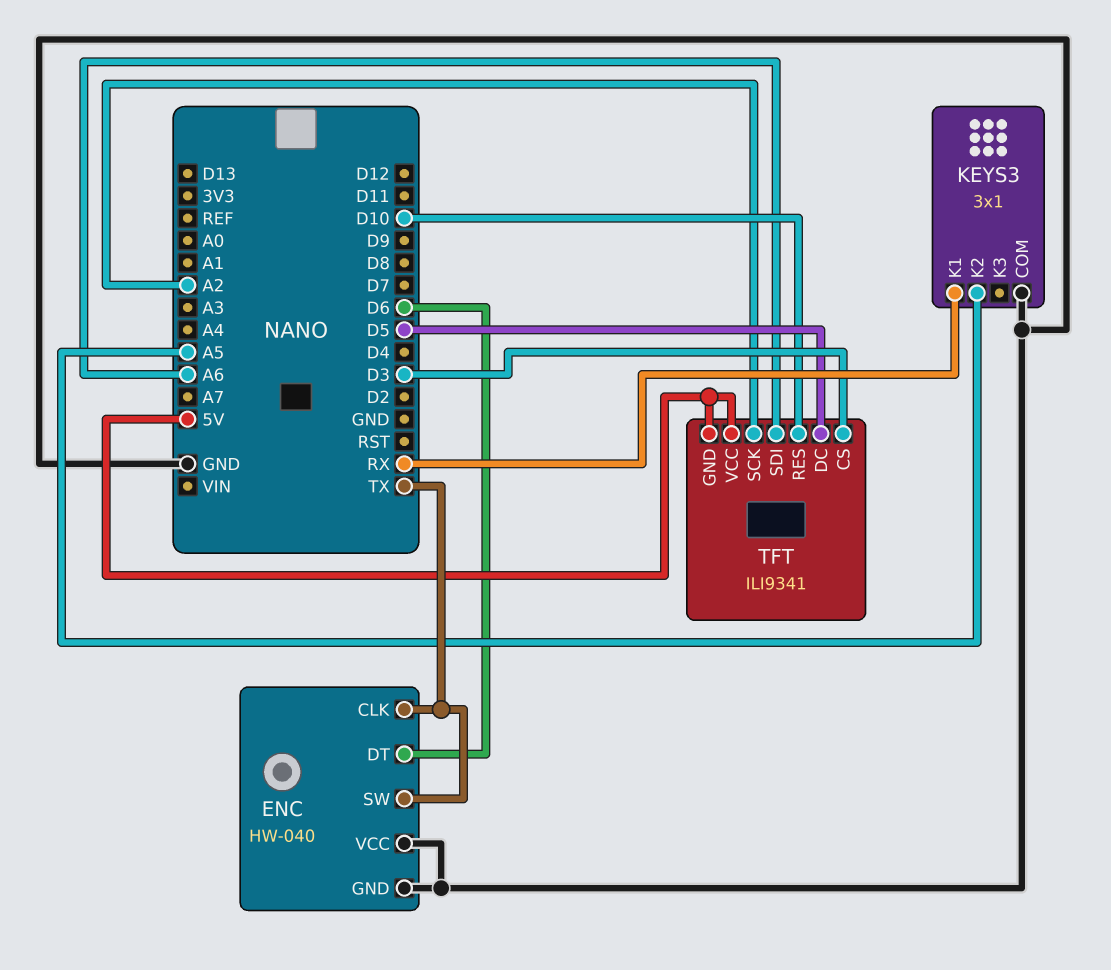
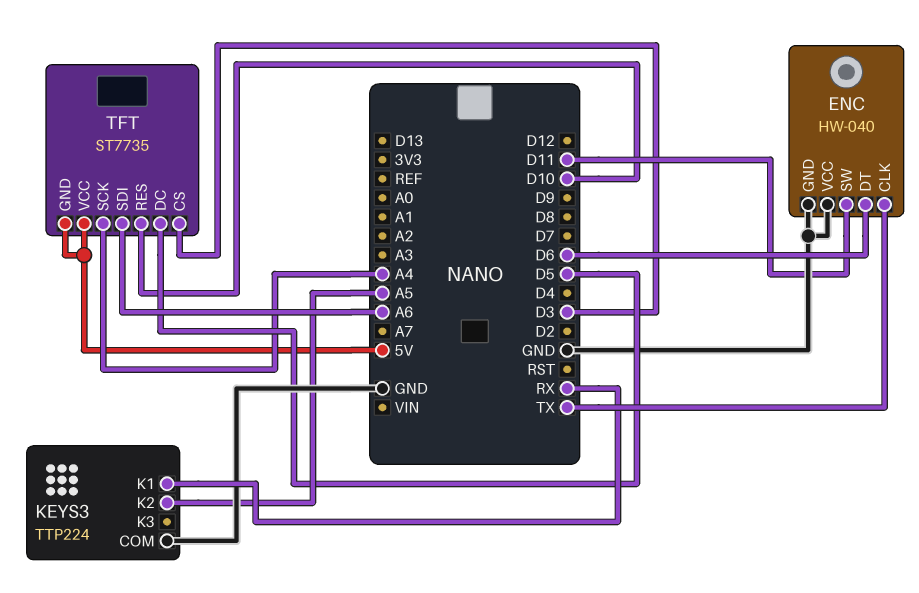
ENC pin SW: TX -> D11
KEYS3: 3x1 -> TTP224
TFT: ILI9341 -> ST7735
TFT pin SCK: A2 -> A4

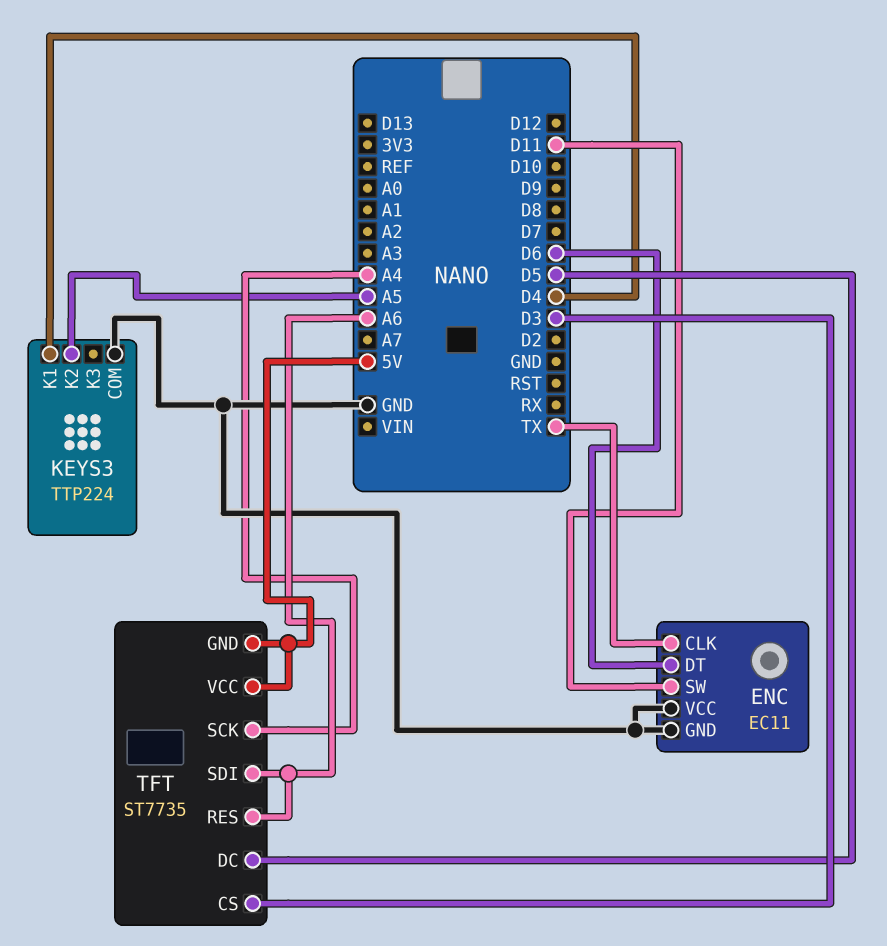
ENC: HW-040 -> EC11
KEYS3 pin K1: RX -> D4
TFT pin RES: D10 -> A6

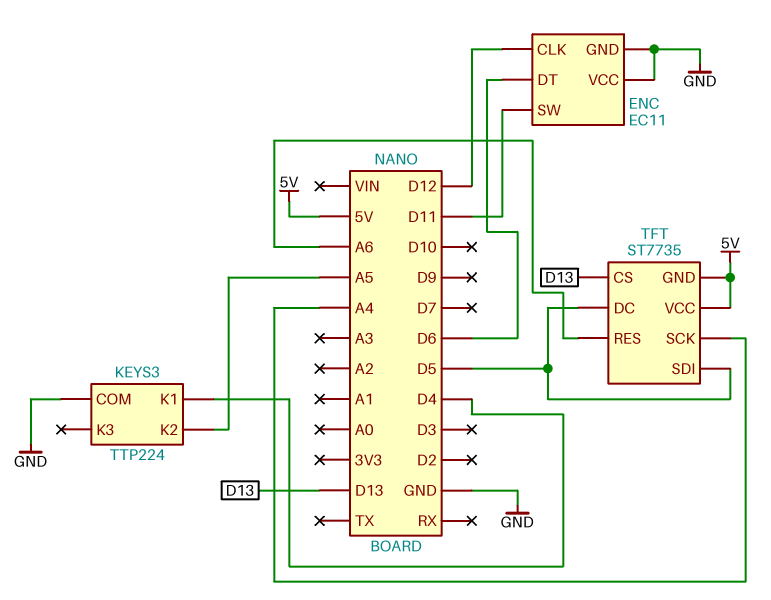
ENC pin CLK: TX -> D12
TFT pin CS: D3 -> D13
TFT pin SDI: A6 -> D5

